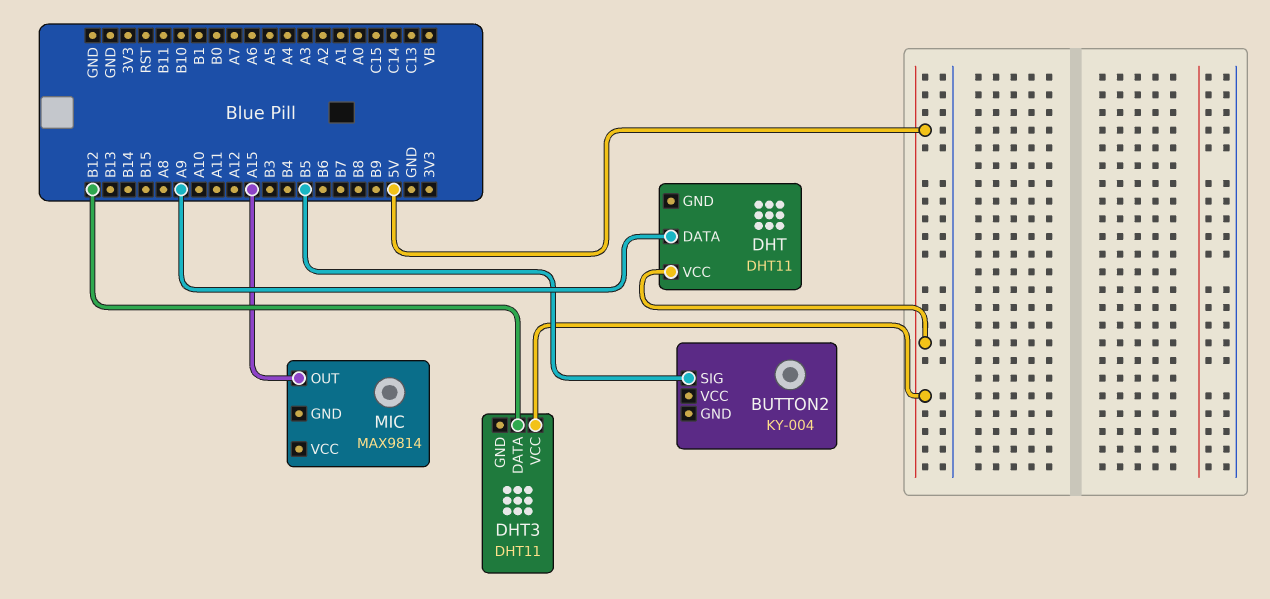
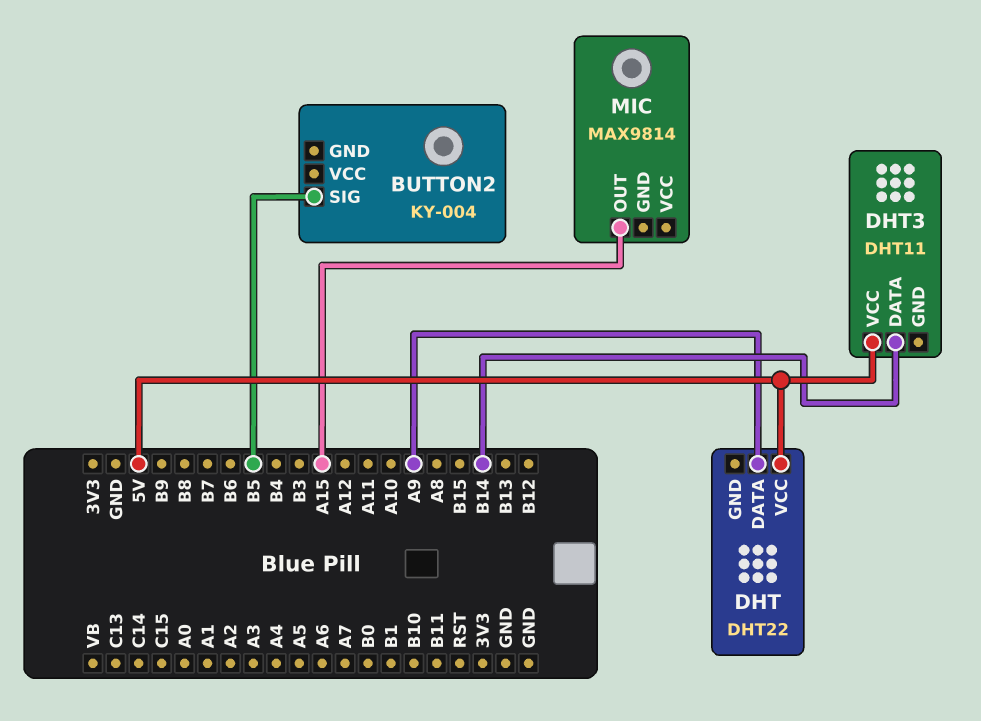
DHT: DHT11 -> DHT22
DHT3 pin DATA: B12 -> B14

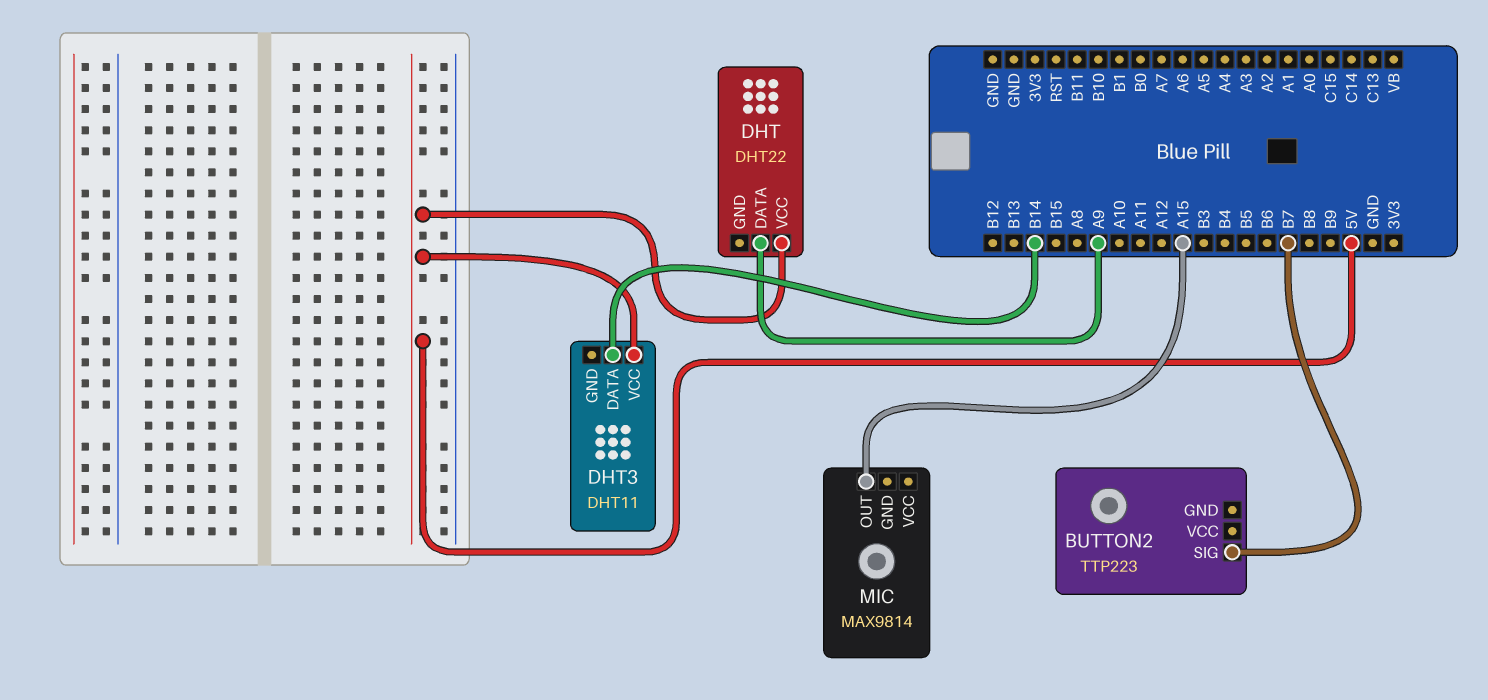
BUTTON2: KY-004 -> TTP223
BUTTON2 pin SIG: B5 -> B7

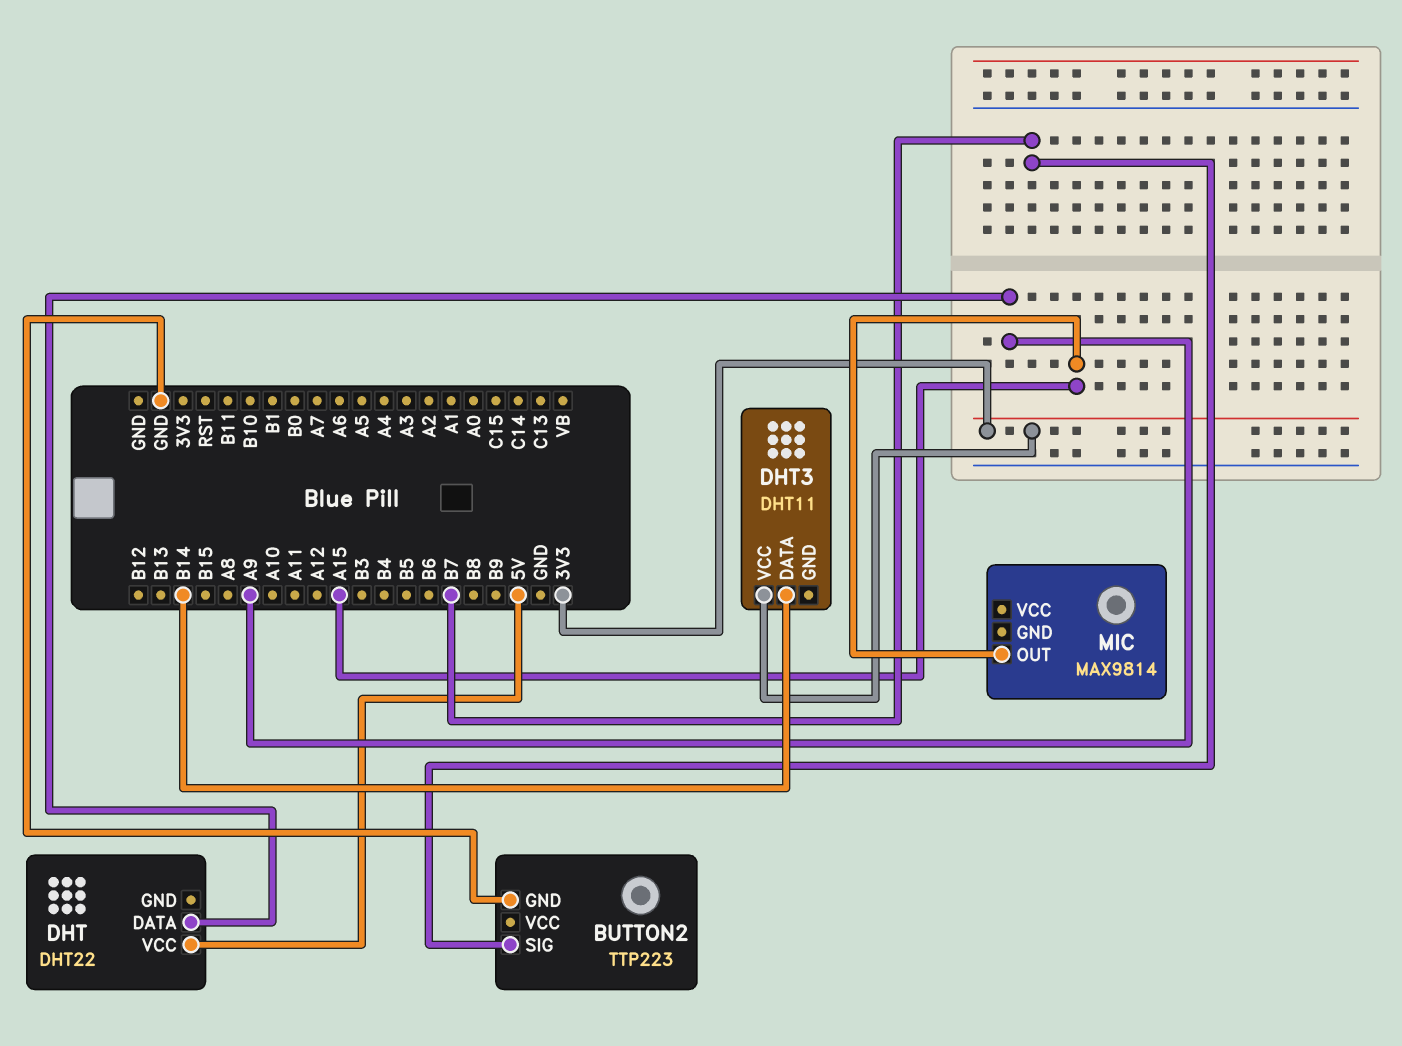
BUTTON2 pin GND: none -> GND
DHT3 pin VCC: 5V -> 3V3

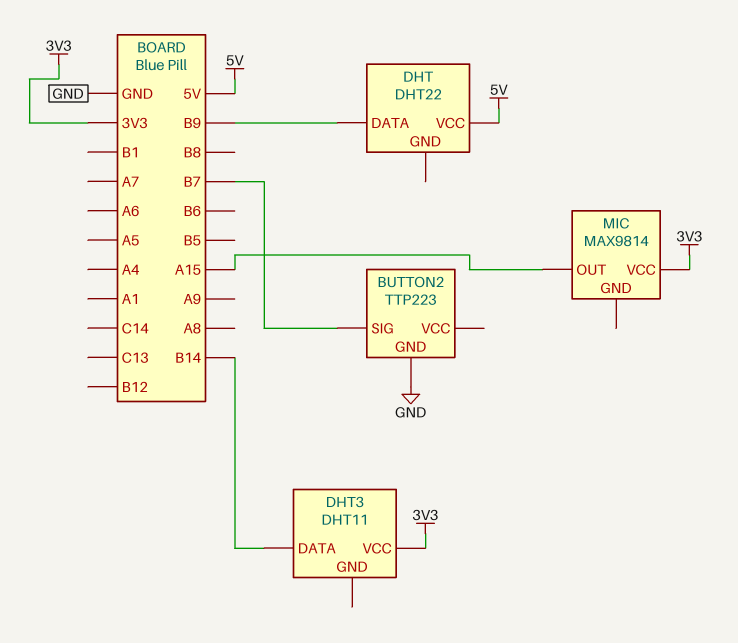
DHT pin DATA: A9 -> B9
MIC pin VCC: none -> 3V3

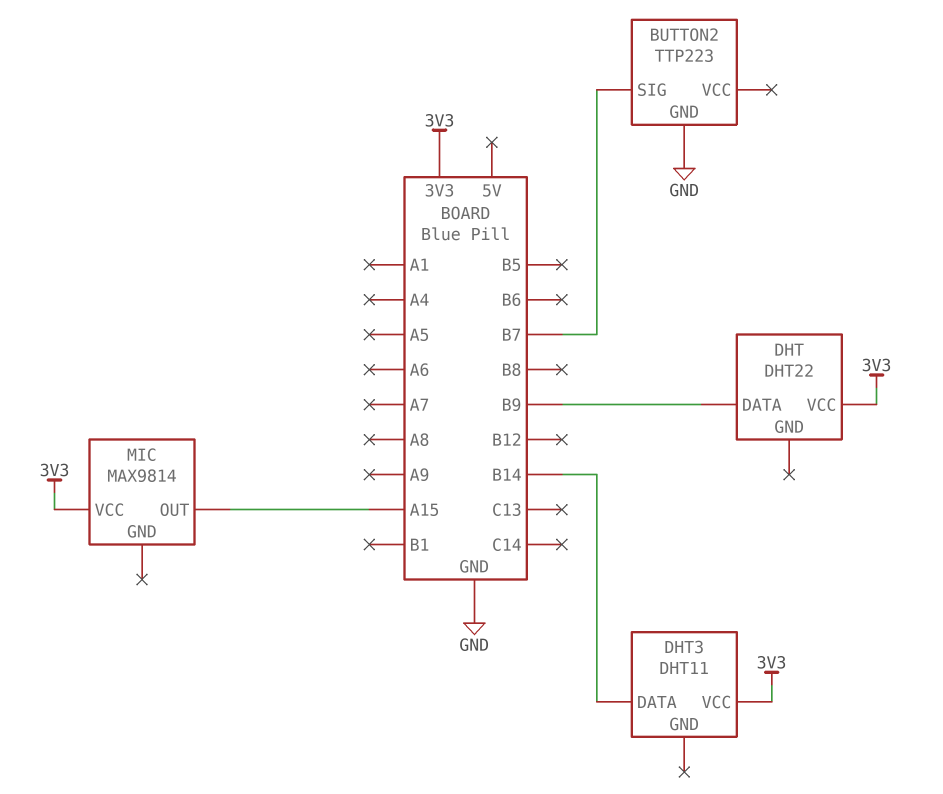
DHT pin VCC: 5V -> 3V3

